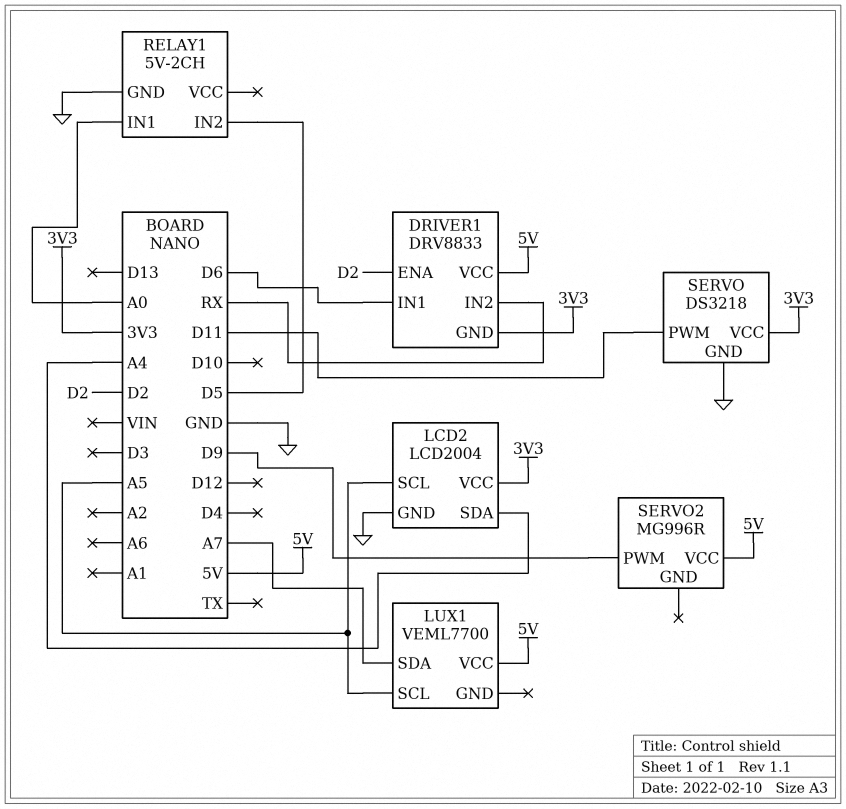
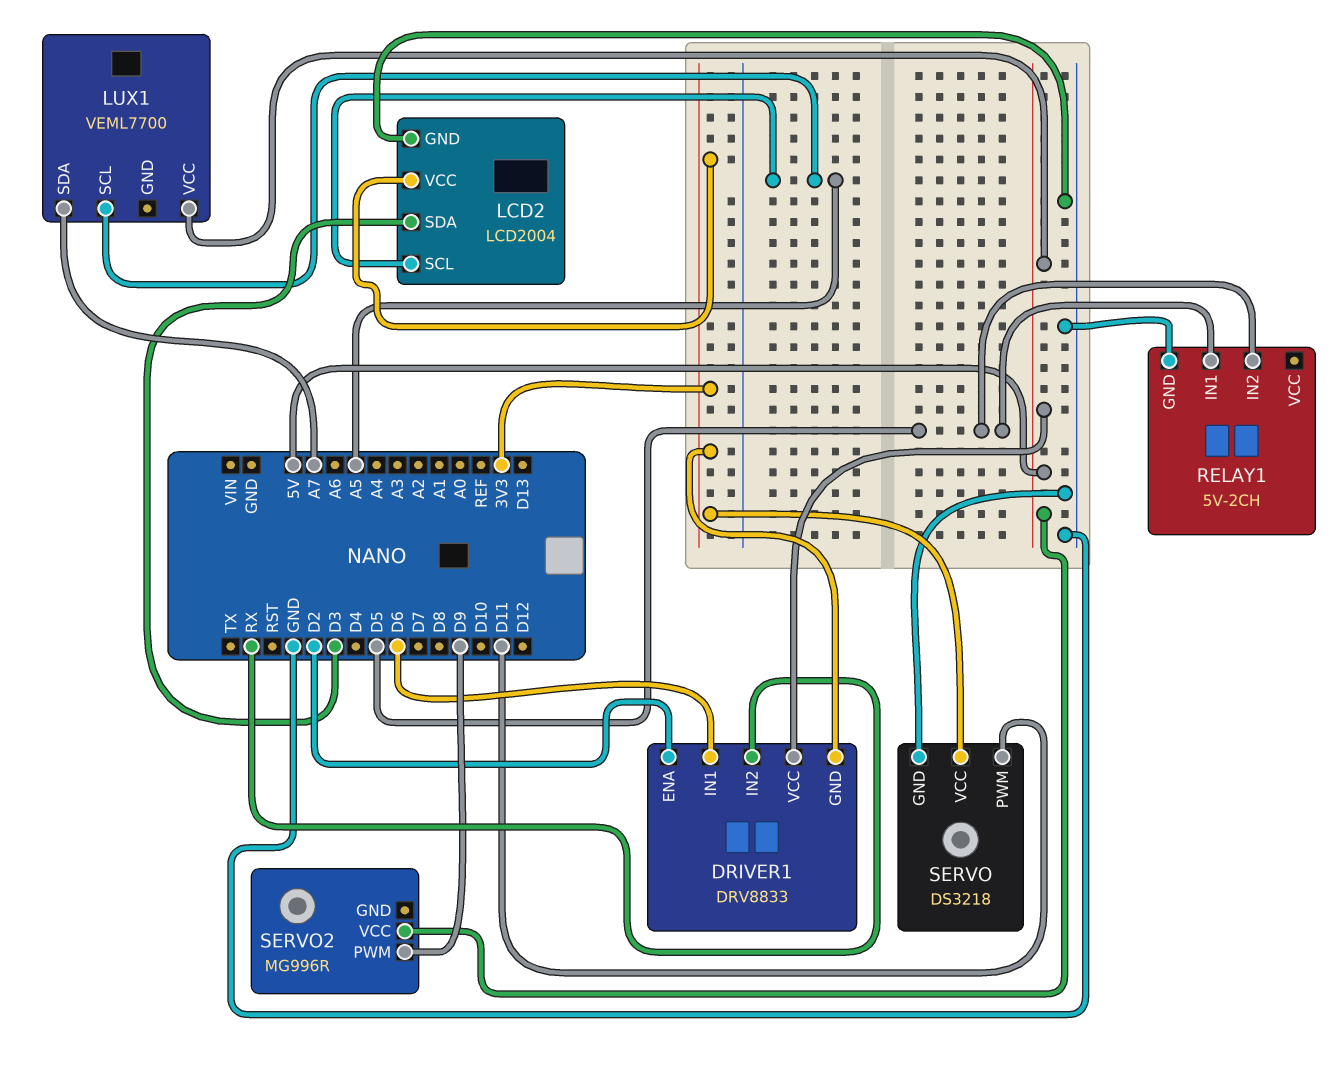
LCD2 pin SDA: A4 -> D3
RELAY1 pin IN1: A0 -> D5

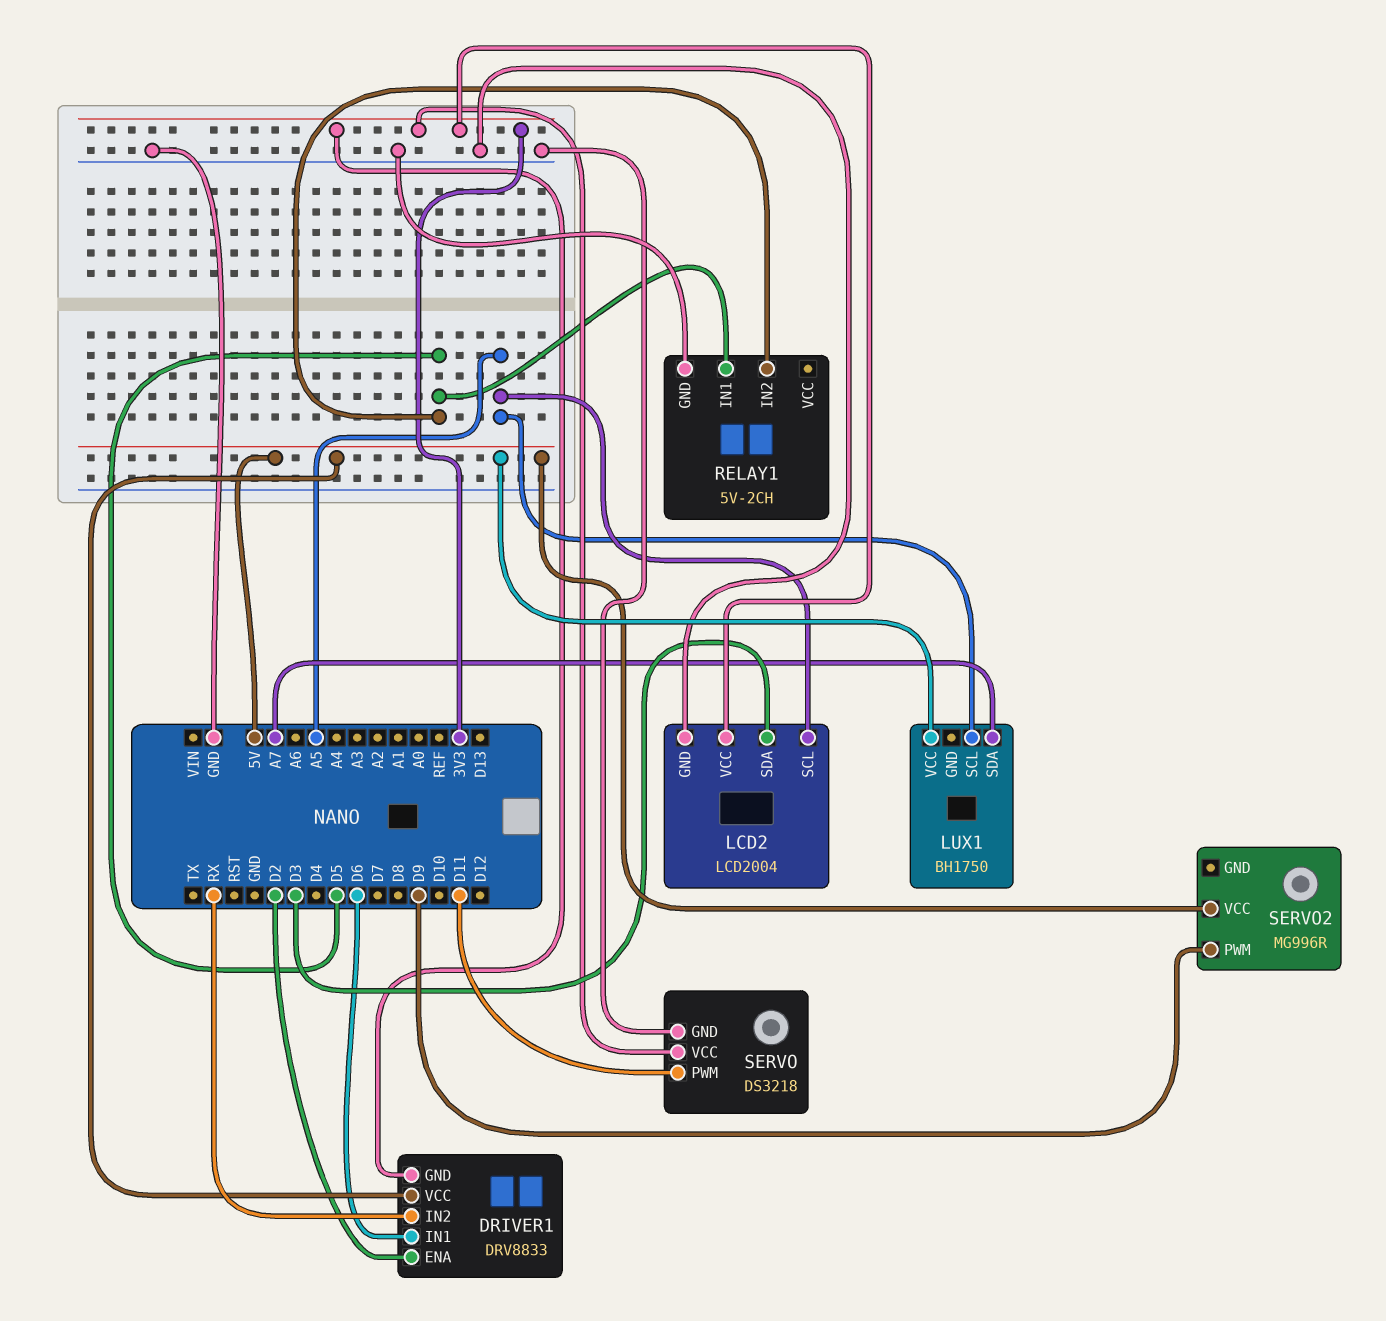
LUX1: VEML7700 -> BH1750

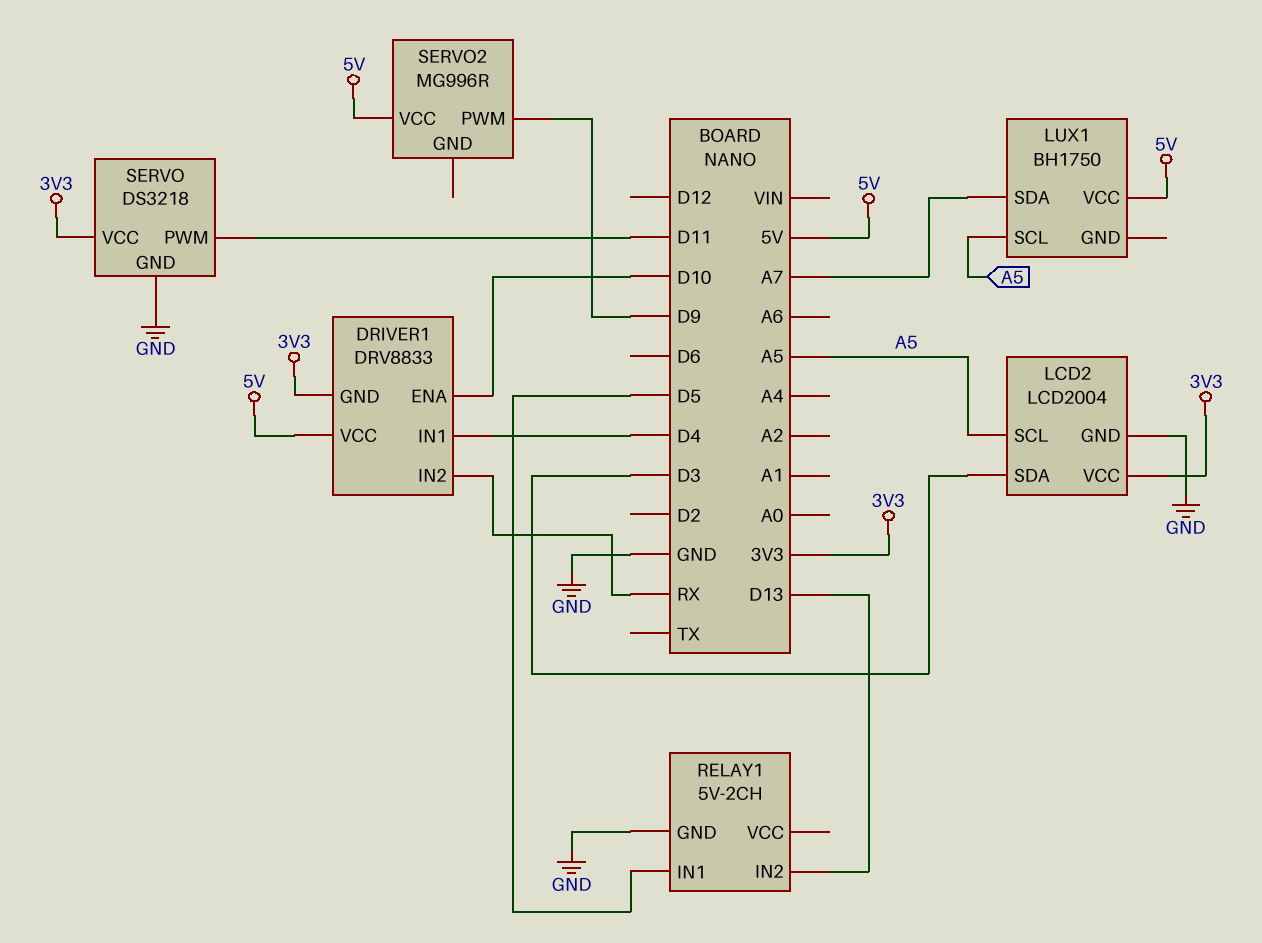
DRIVER1 pin ENA: D2 -> D10
DRIVER1 pin IN1: D6 -> D4
RELAY1 pin IN2: D5 -> D13

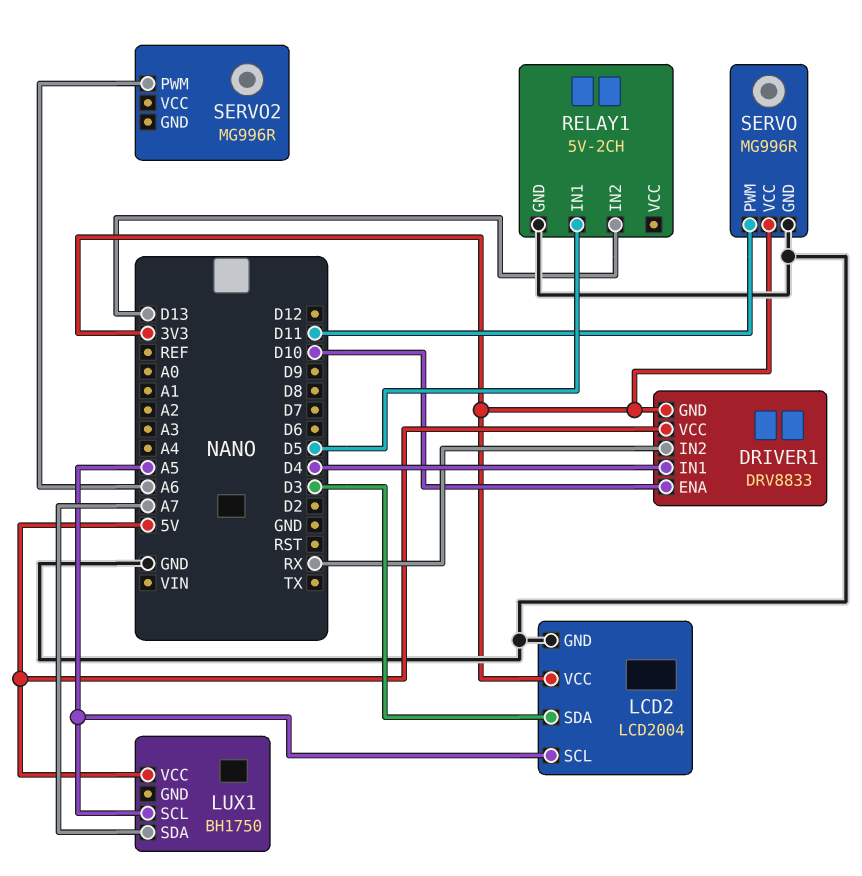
SERVO: DS3218 -> MG996R
SERVO2 pin PWM: D9 -> A6
SERVO2 pin VCC: 5V -> none

